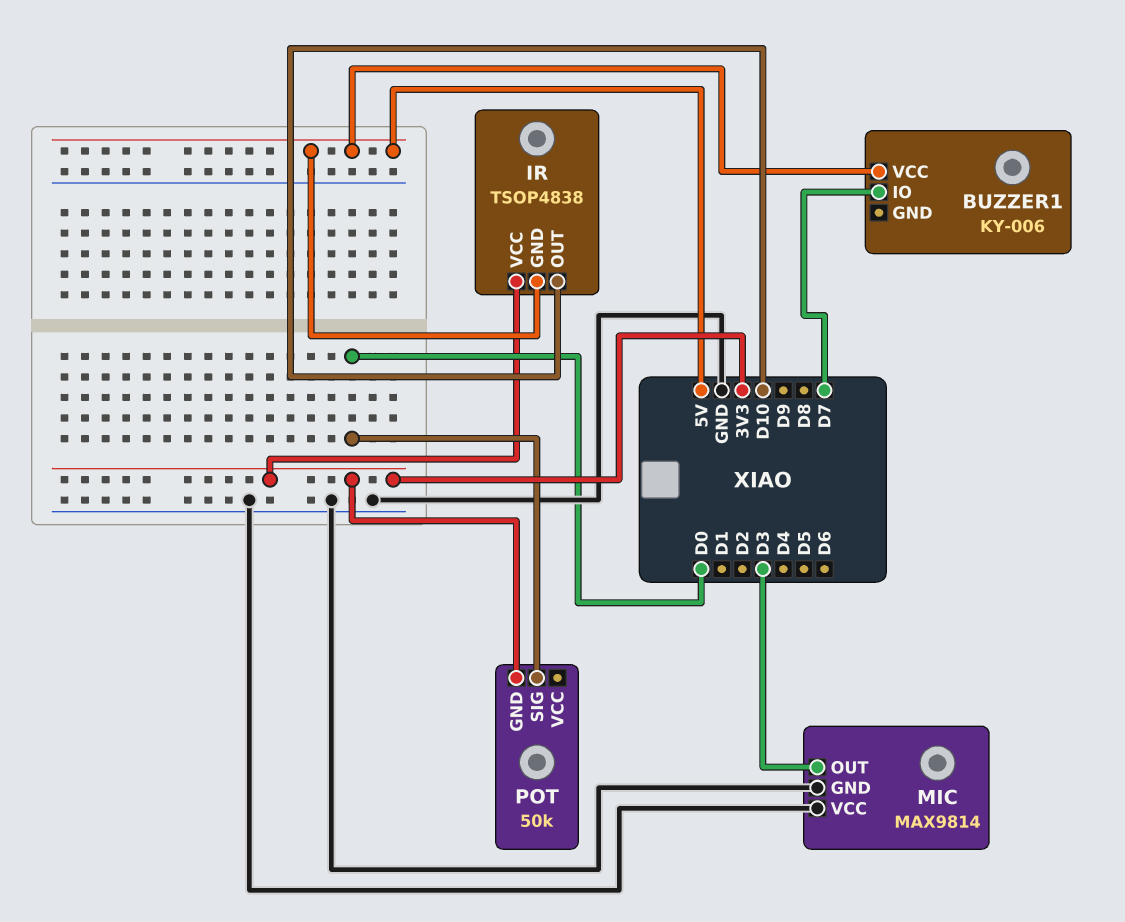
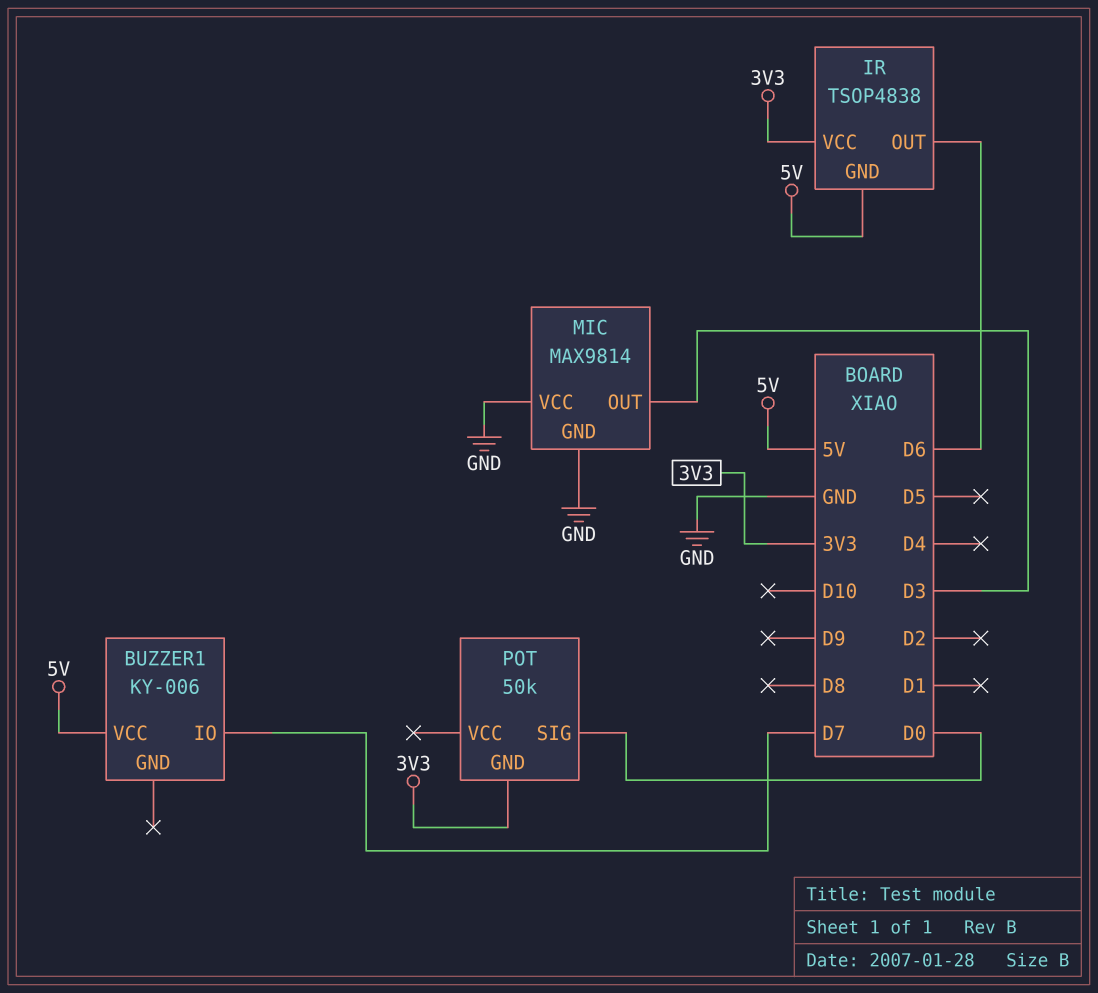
IR pin OUT: D10 -> D6

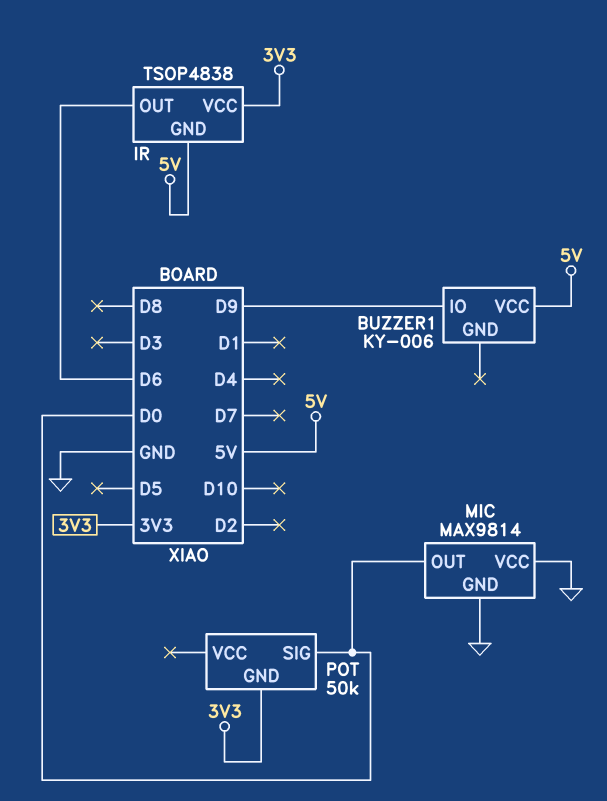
BUZZER1 pin IO: D7 -> D9
MIC pin OUT: D3 -> D0

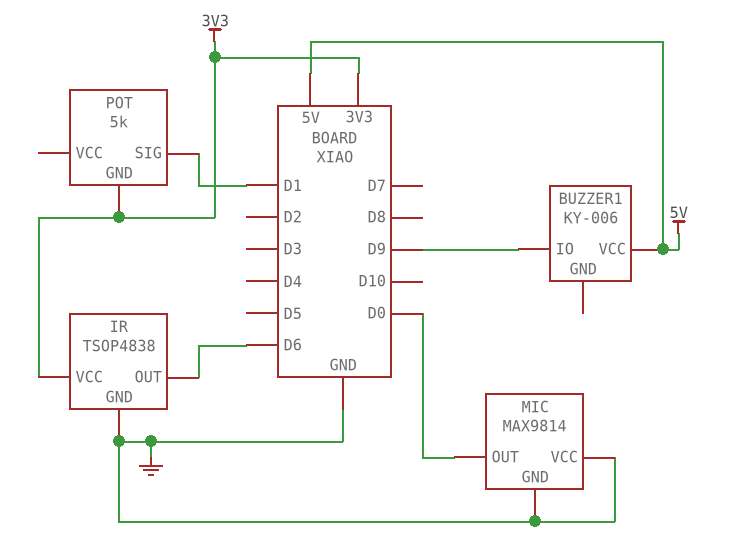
IR pin GND: 5V -> GND
POT: 50k -> 5k
POT pin SIG: D0 -> D1

